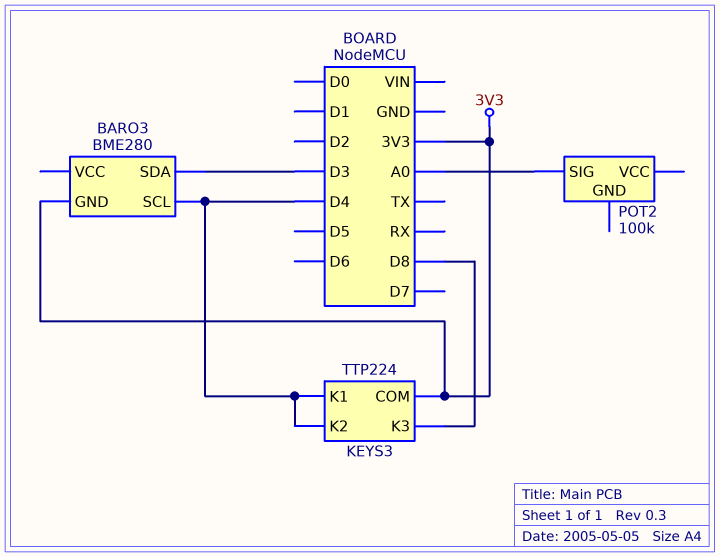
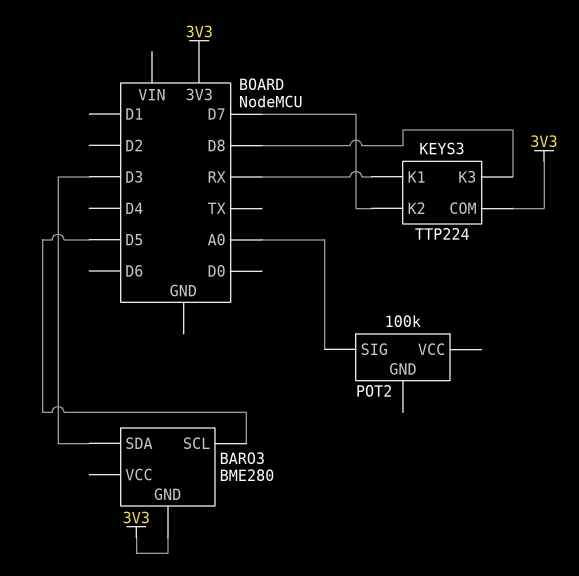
BARO3 pin SCL: D4 -> D5
KEYS3 pin K1: D4 -> RX
KEYS3 pin K2: D4 -> D7

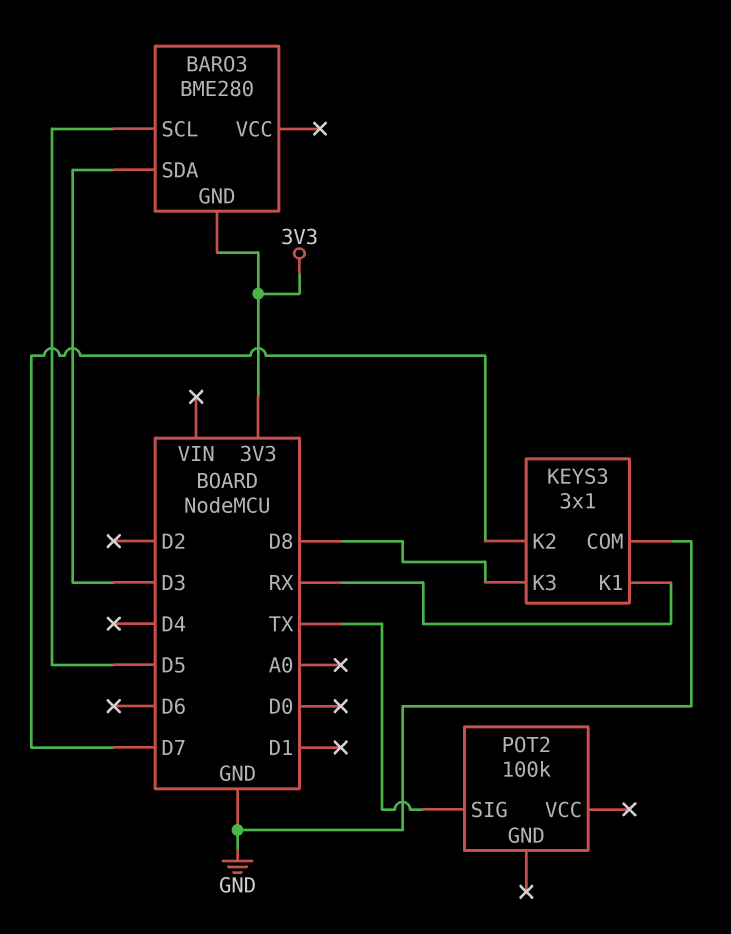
KEYS3: TTP224 -> 3x1
KEYS3 pin COM: 3V3 -> GND
POT2 pin SIG: A0 -> TX

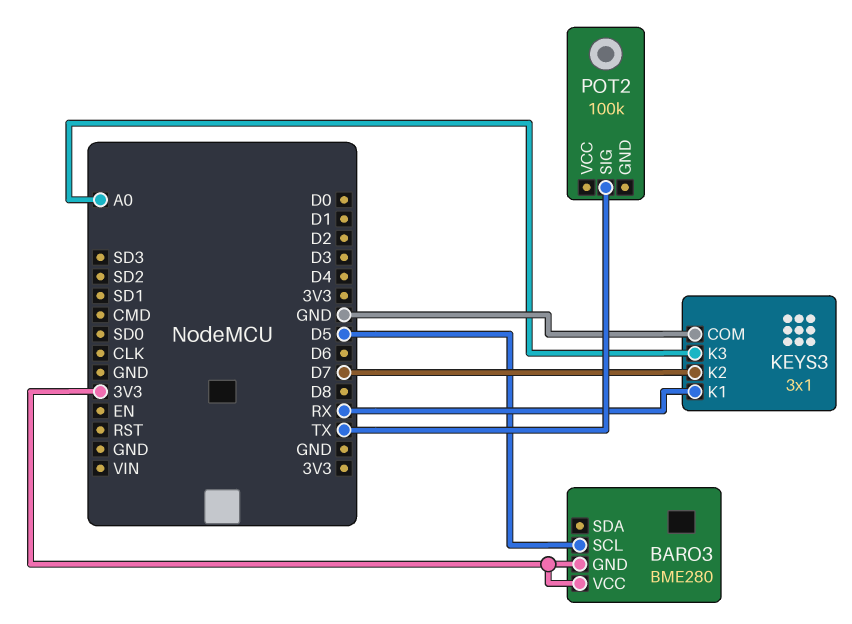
BARO3 pin SDA: D3 -> none
BARO3 pin VCC: none -> 3V3
KEYS3 pin K3: D8 -> A0

